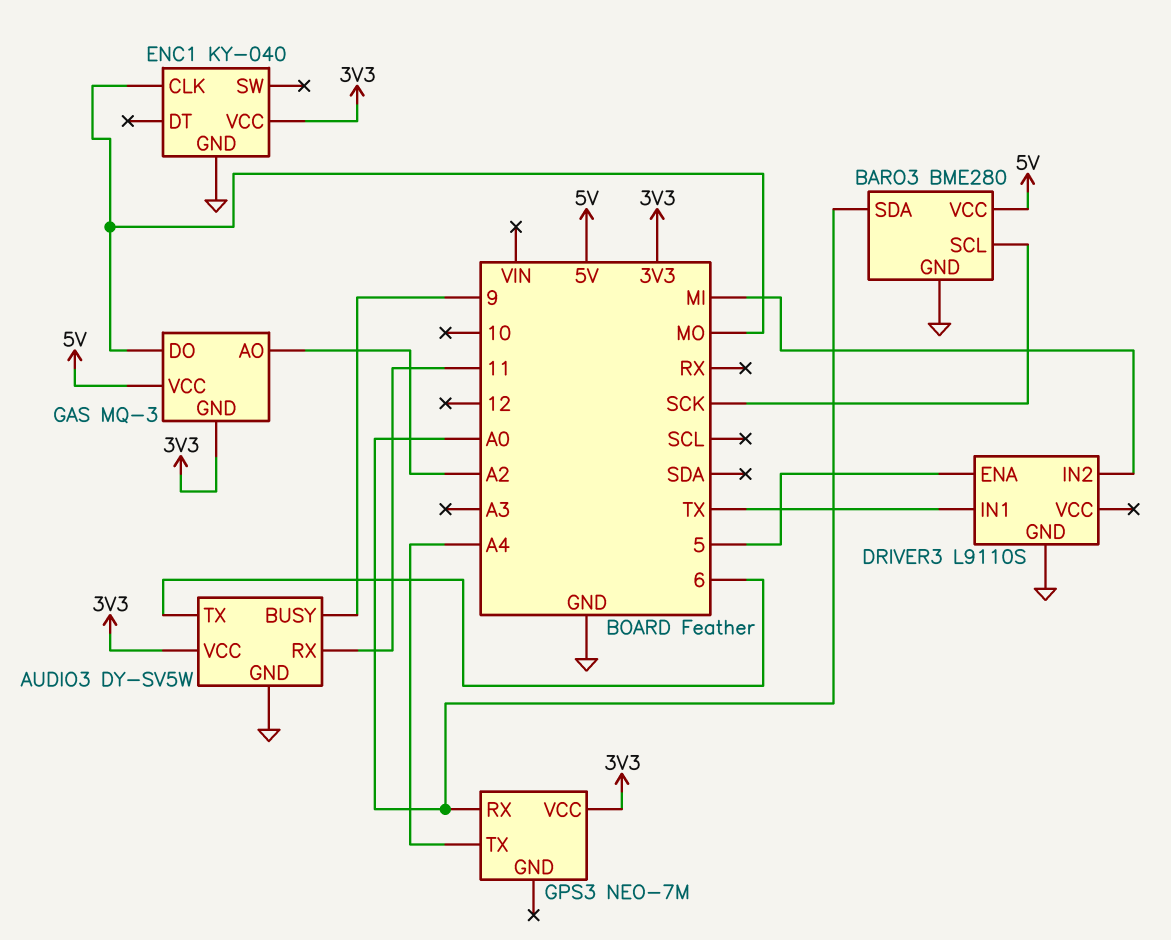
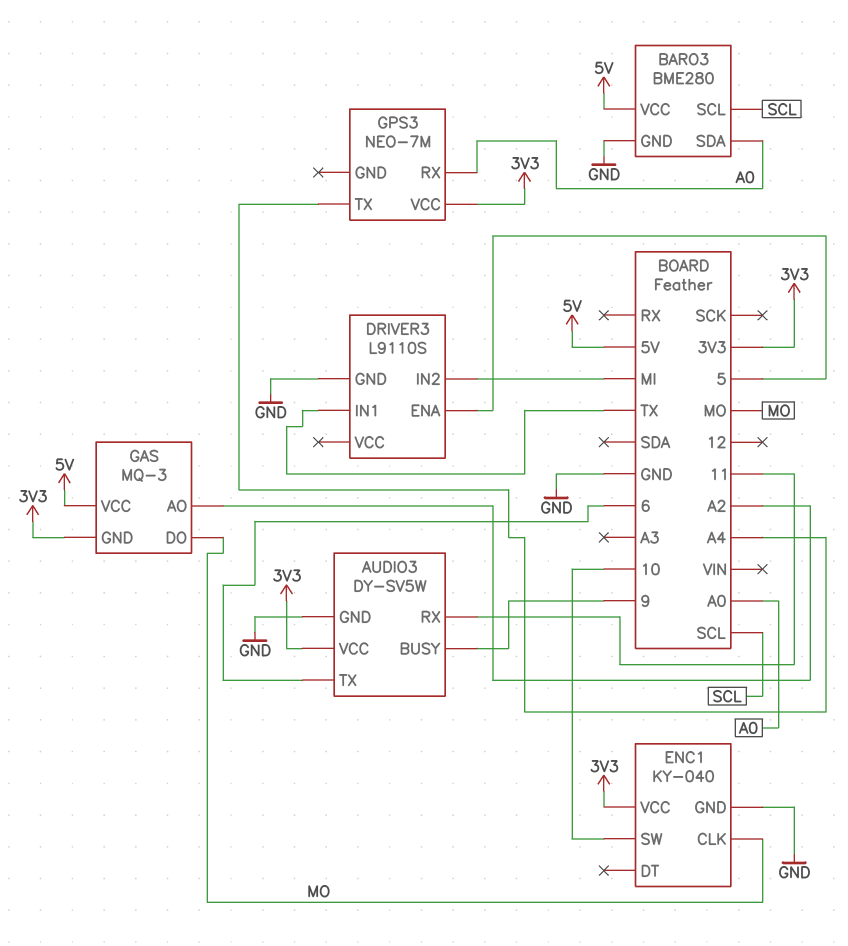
BARO3 pin SCL: SCK -> SCL
ENC1 pin SW: none -> 10

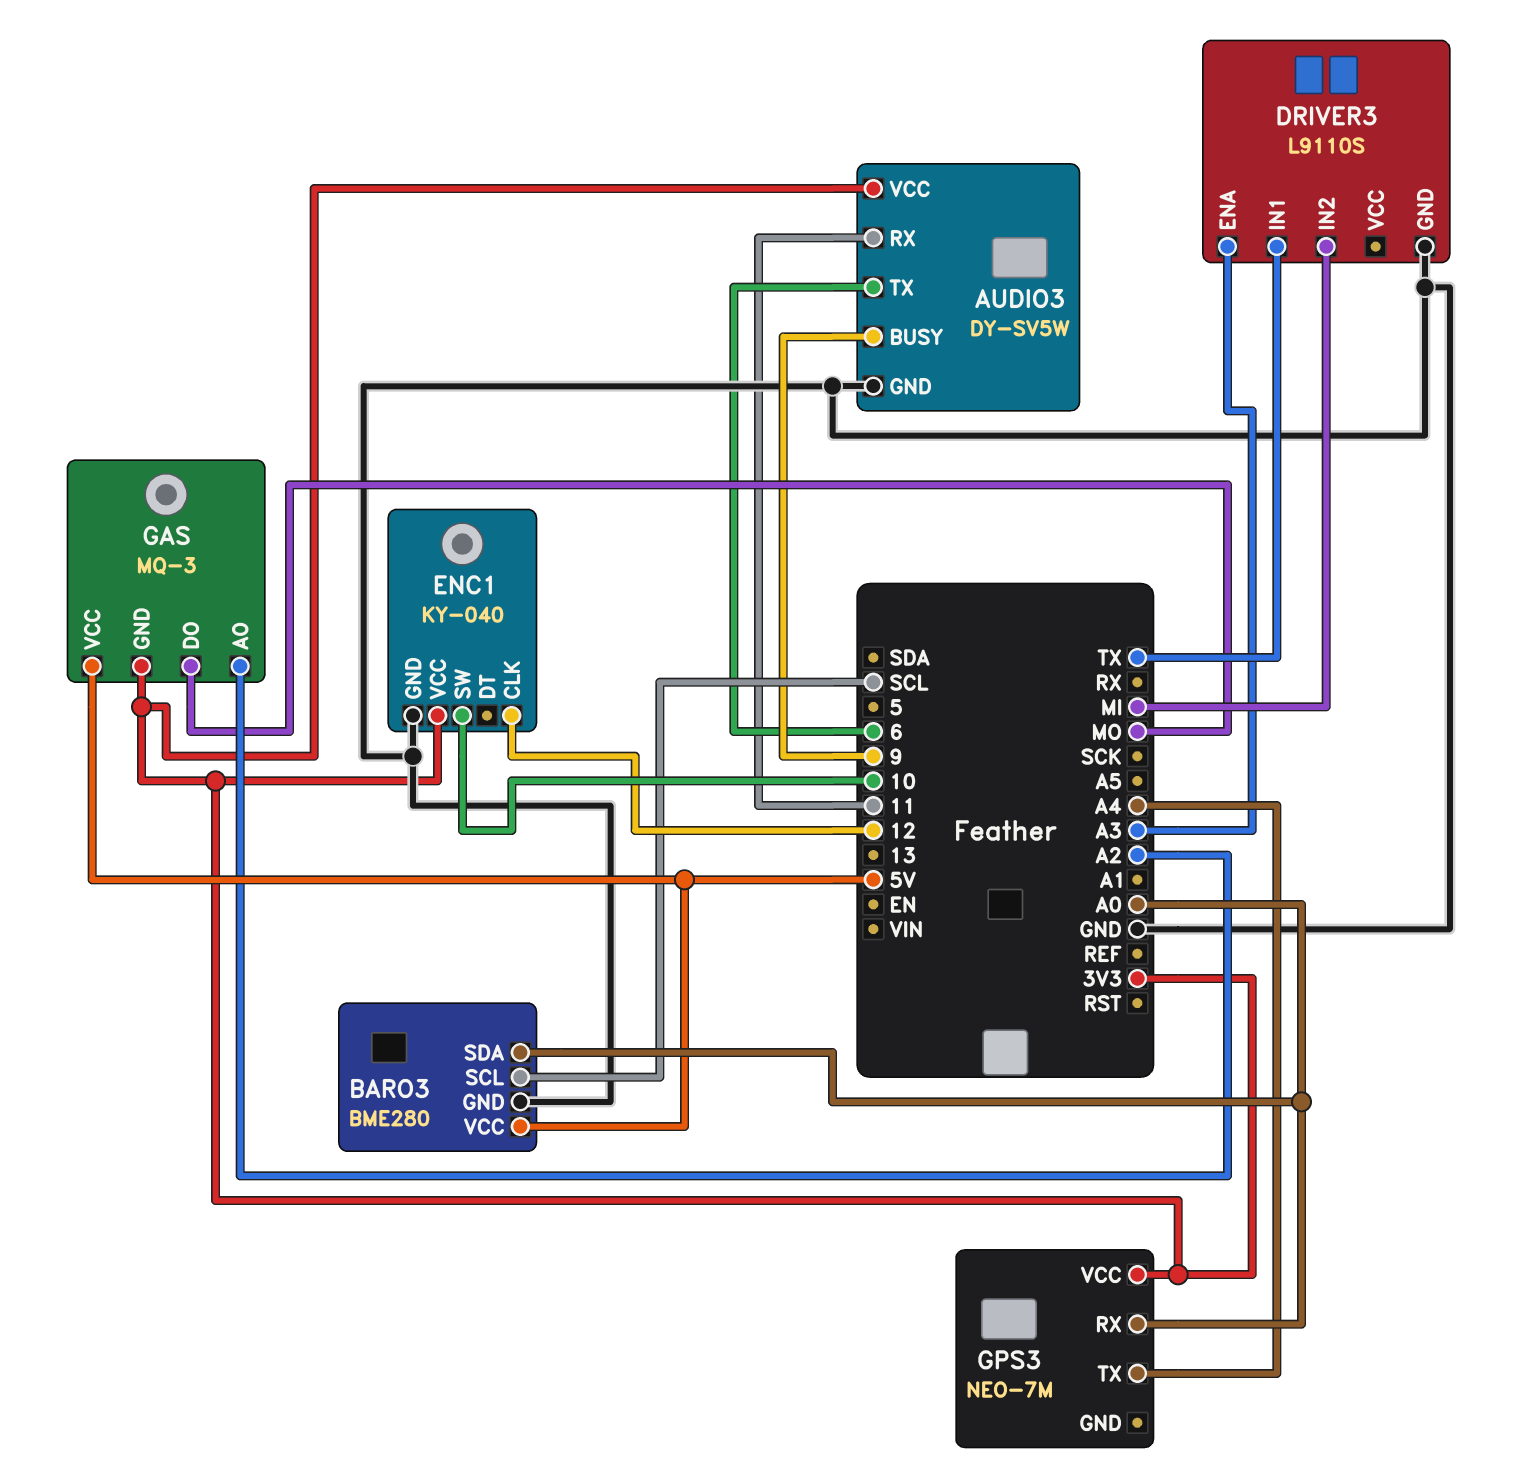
DRIVER3 pin ENA: 5 -> A3
ENC1 pin CLK: MO -> 12

